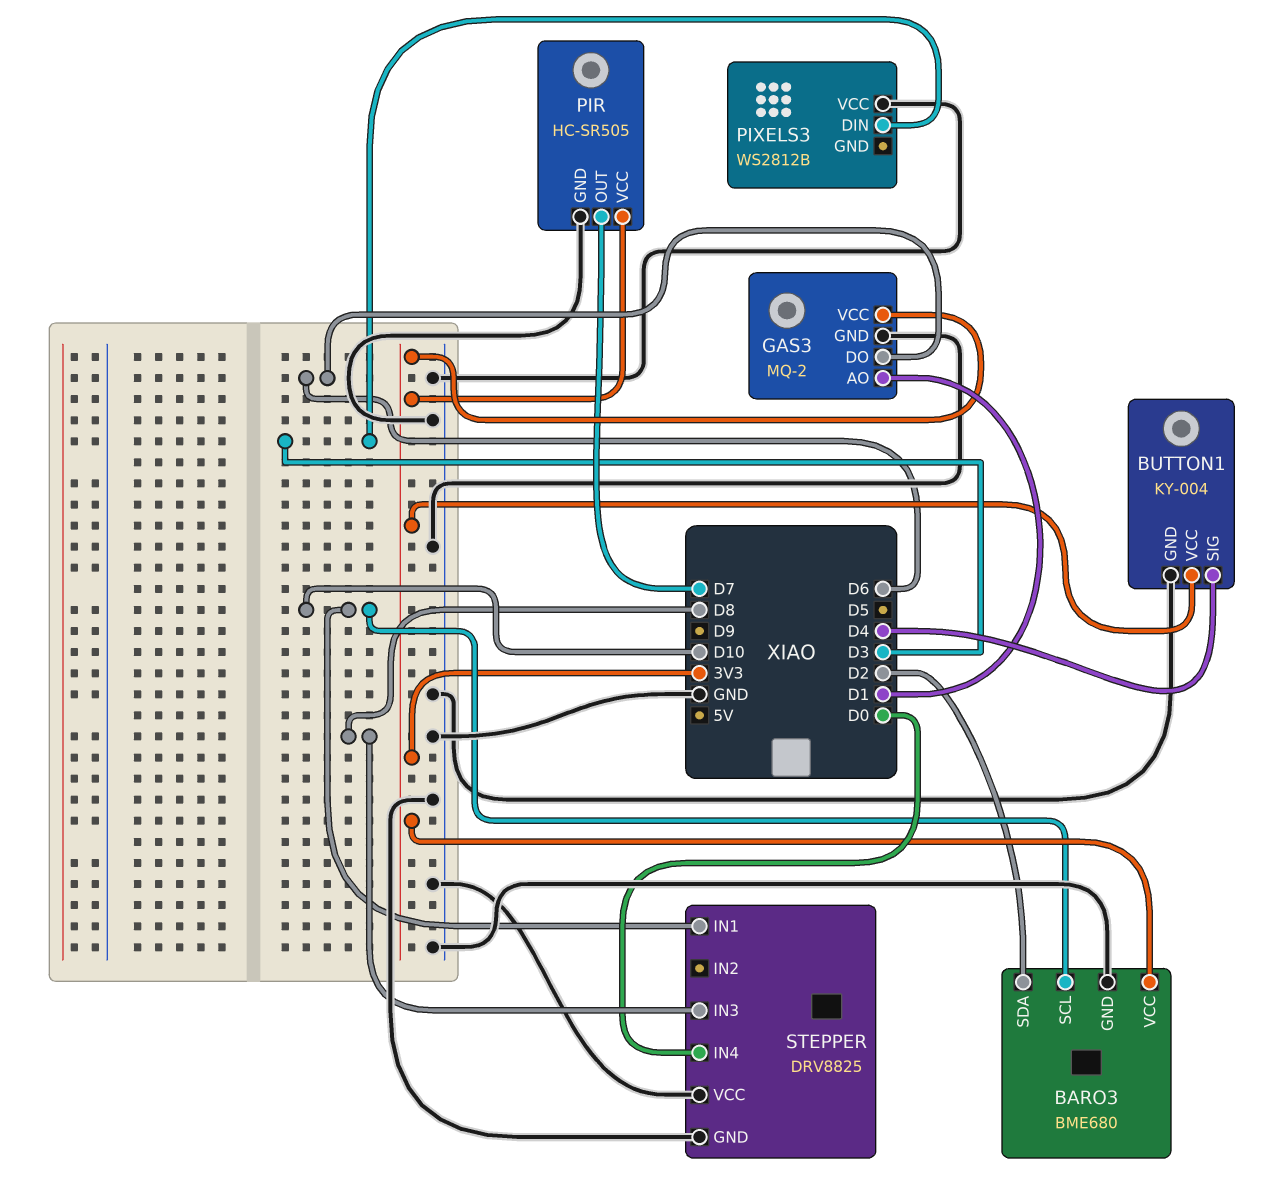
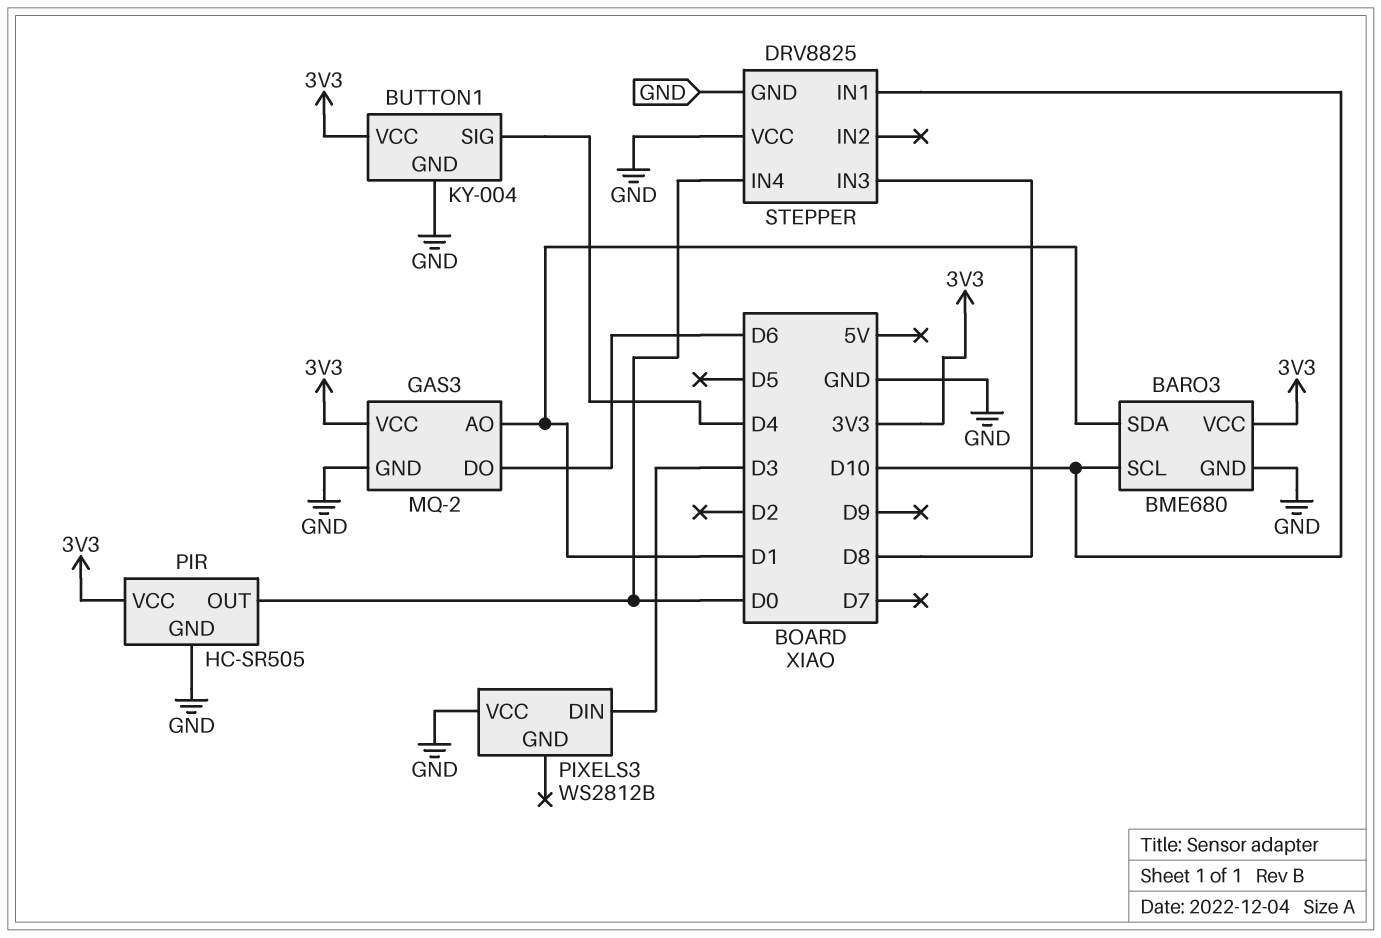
BARO3 pin SDA: D2 -> D1
PIR pin OUT: D7 -> D0

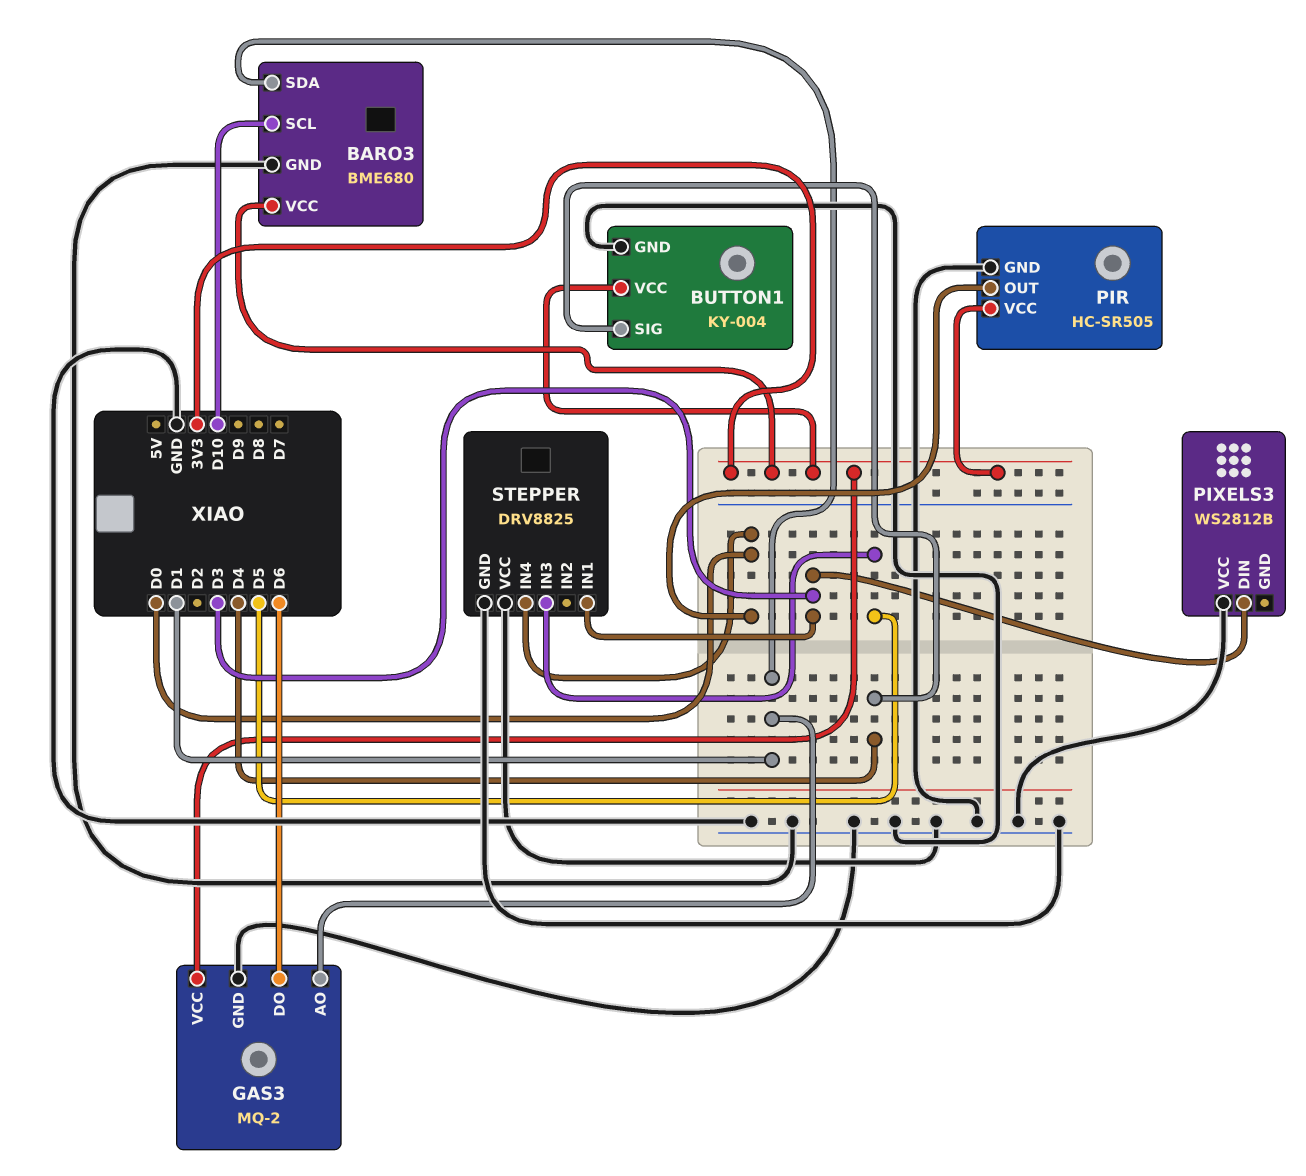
STEPPER pin IN1: D10 -> D3
STEPPER pin IN3: D8 -> D5

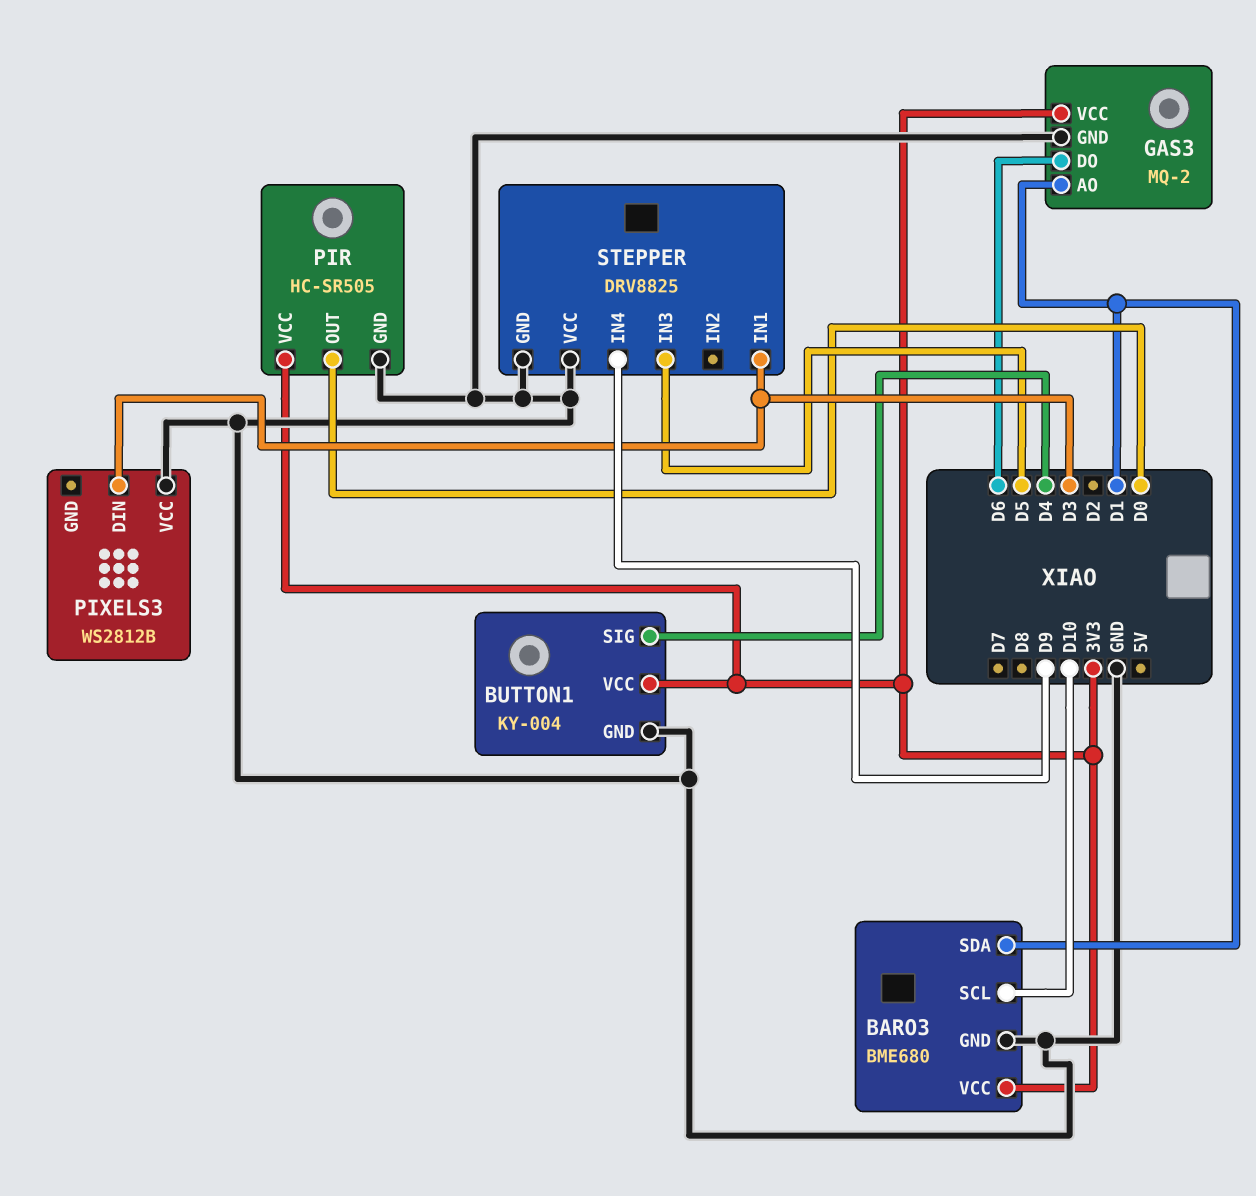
STEPPER pin IN4: D0 -> D9

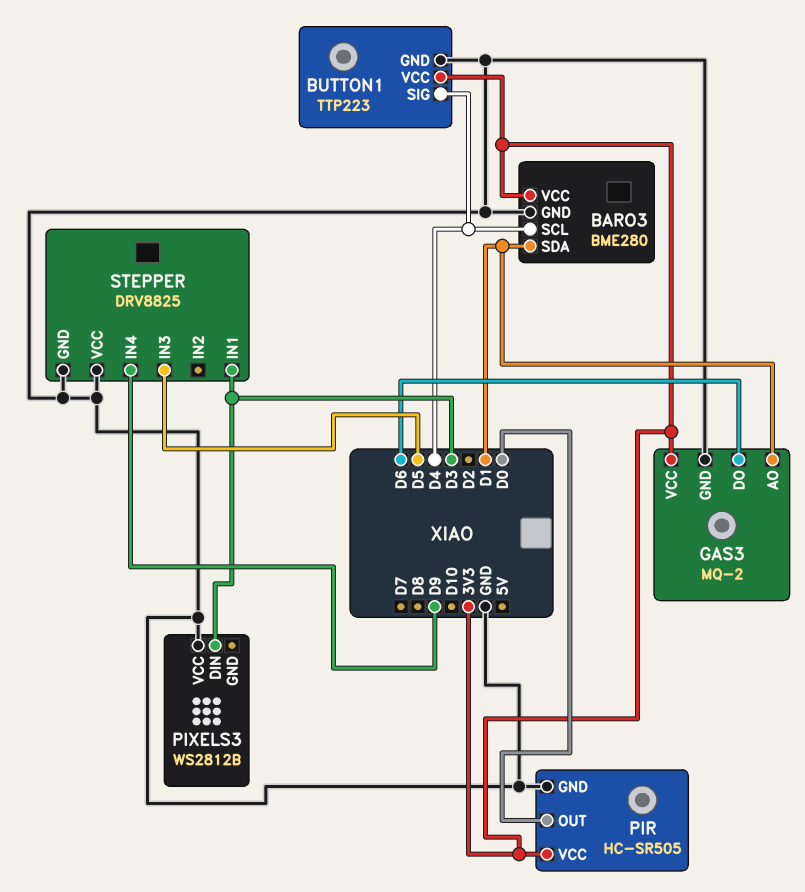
BARO3: BME680 -> BME280
BARO3 pin SCL: D10 -> D4
BUTTON1: KY-004 -> TTP223

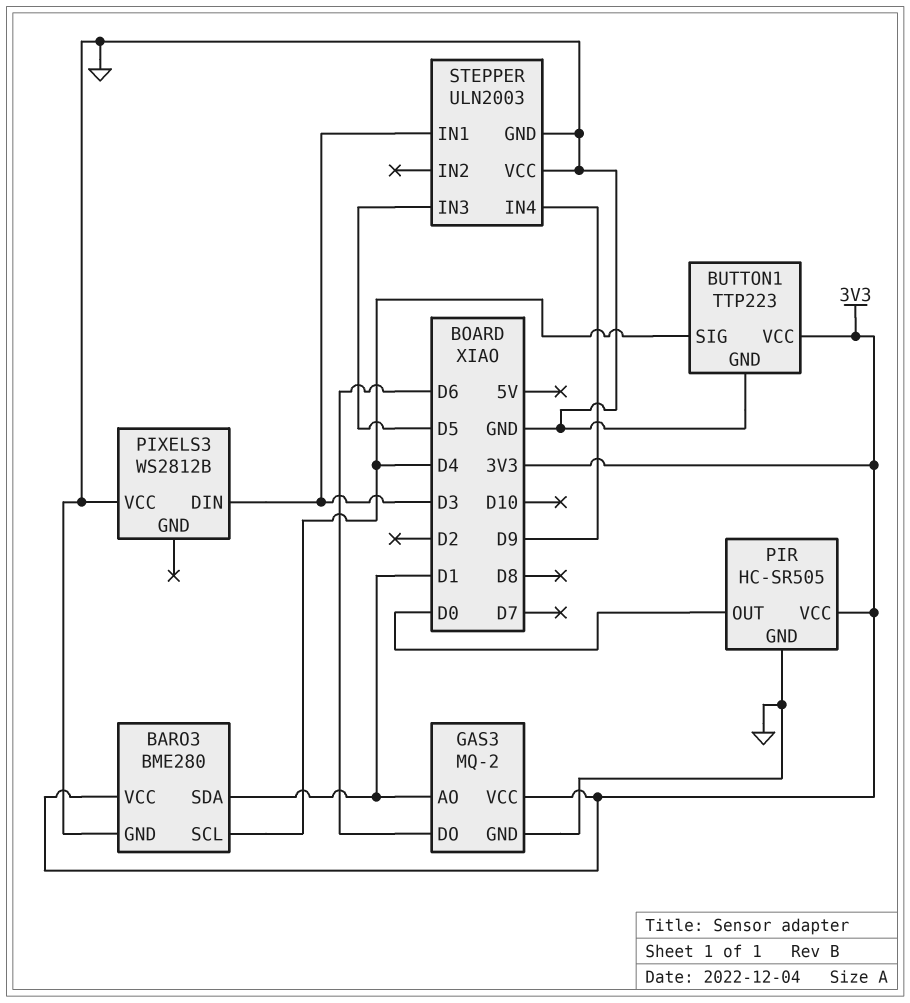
STEPPER: DRV8825 -> ULN2003

